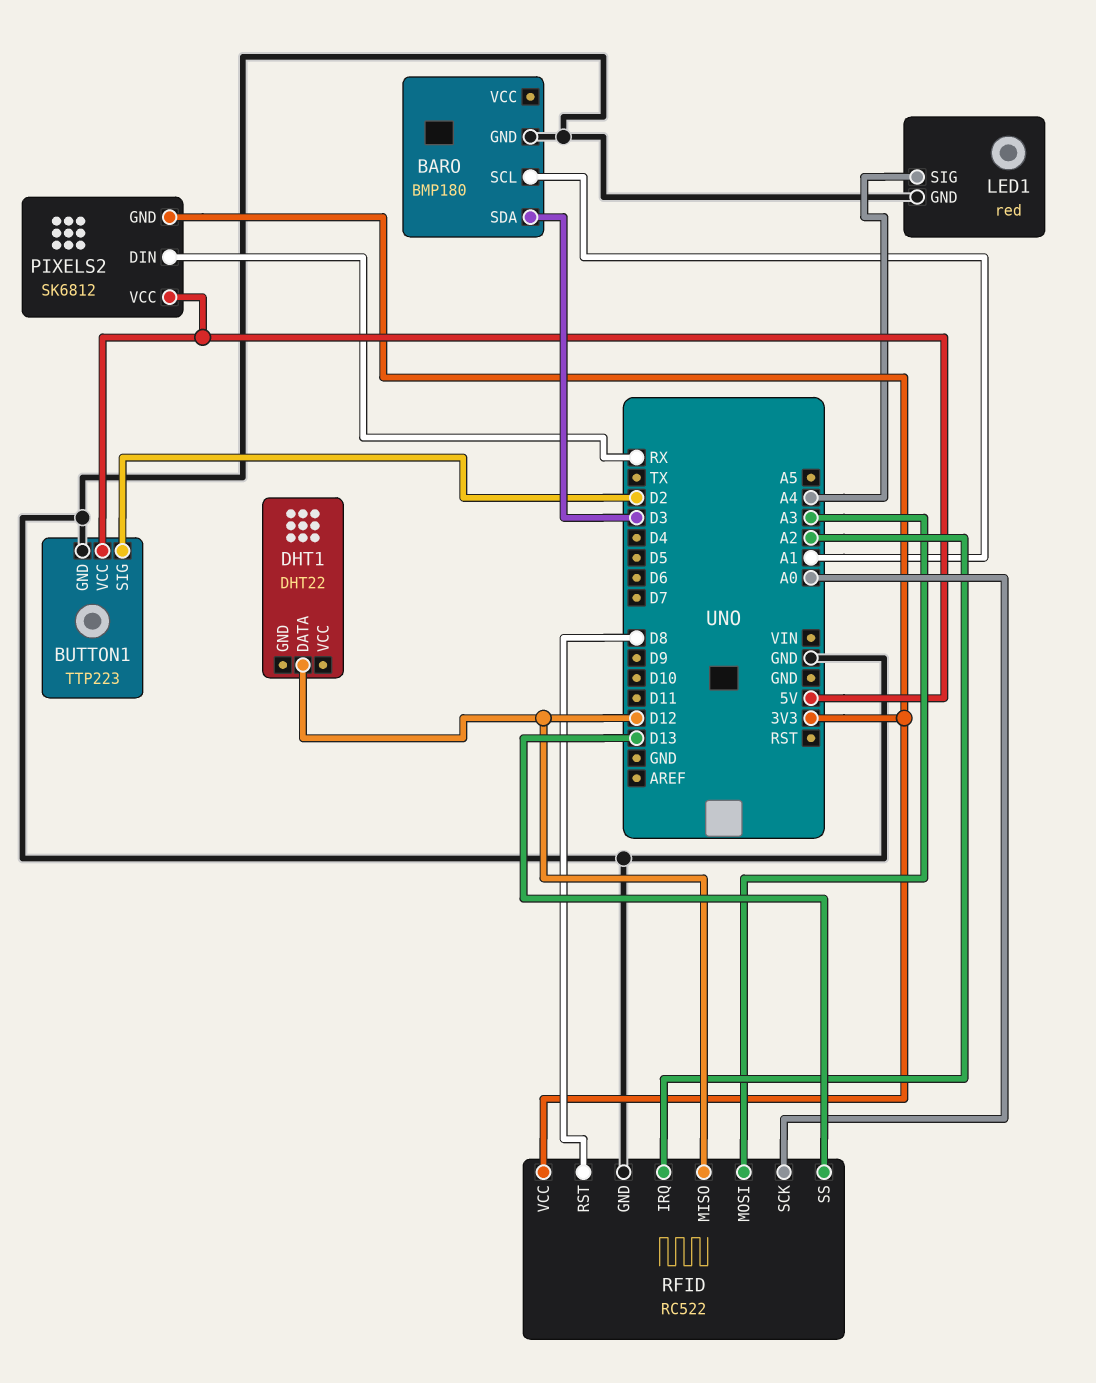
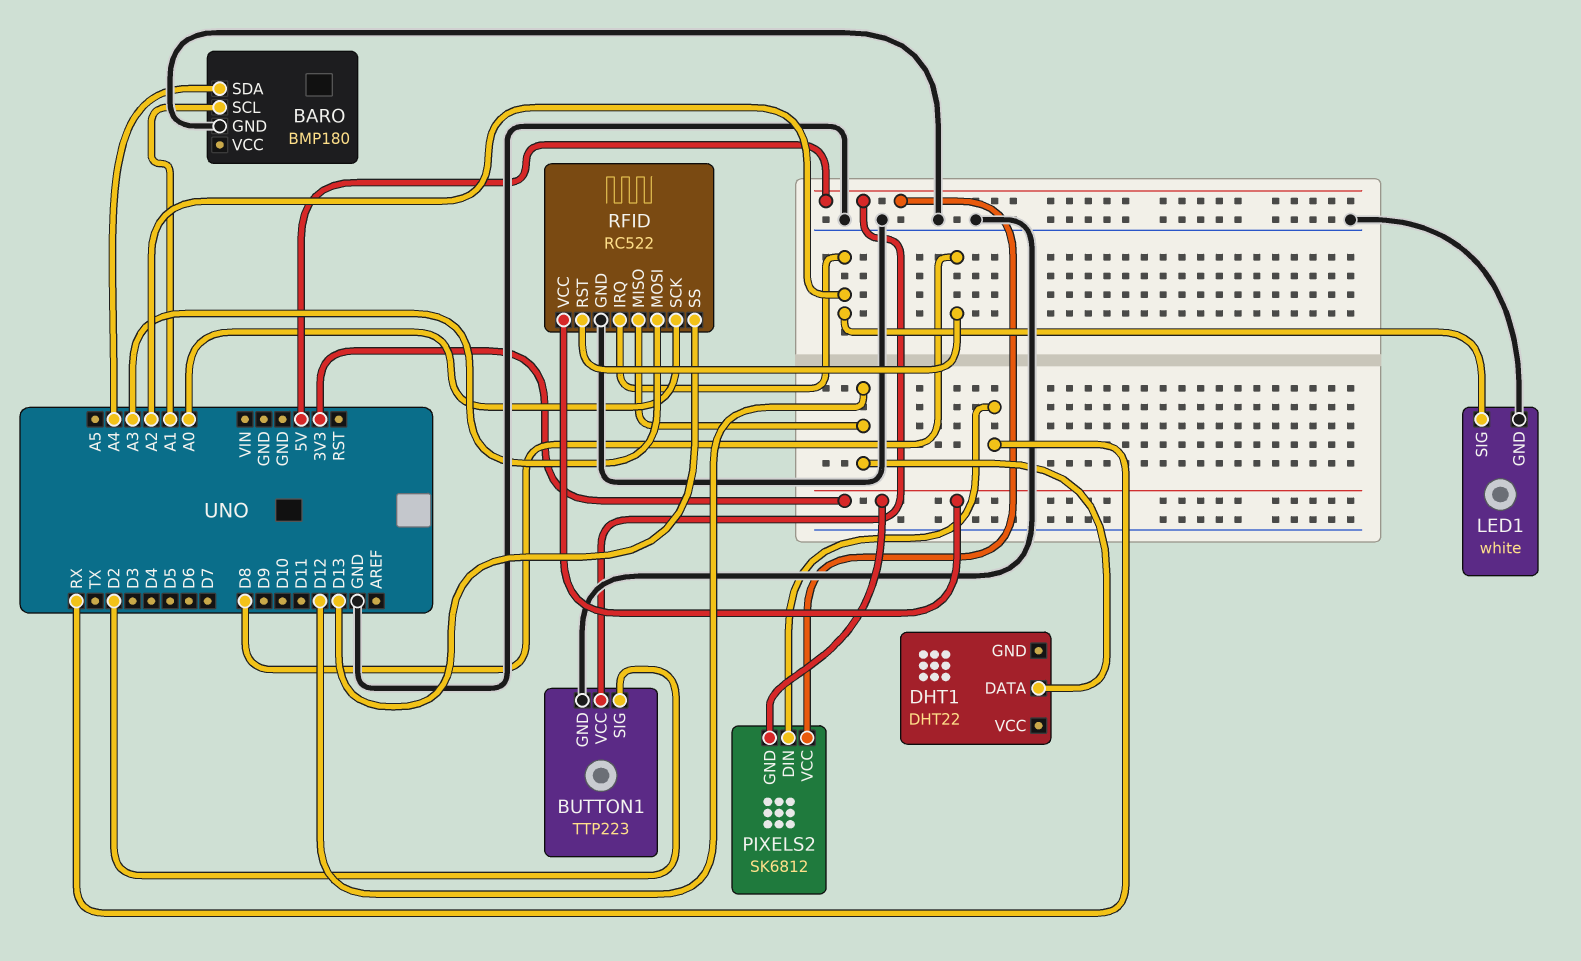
BARO pin SDA: D3 -> A4
LED1: red -> white
LED1 pin SIG: A4 -> A2

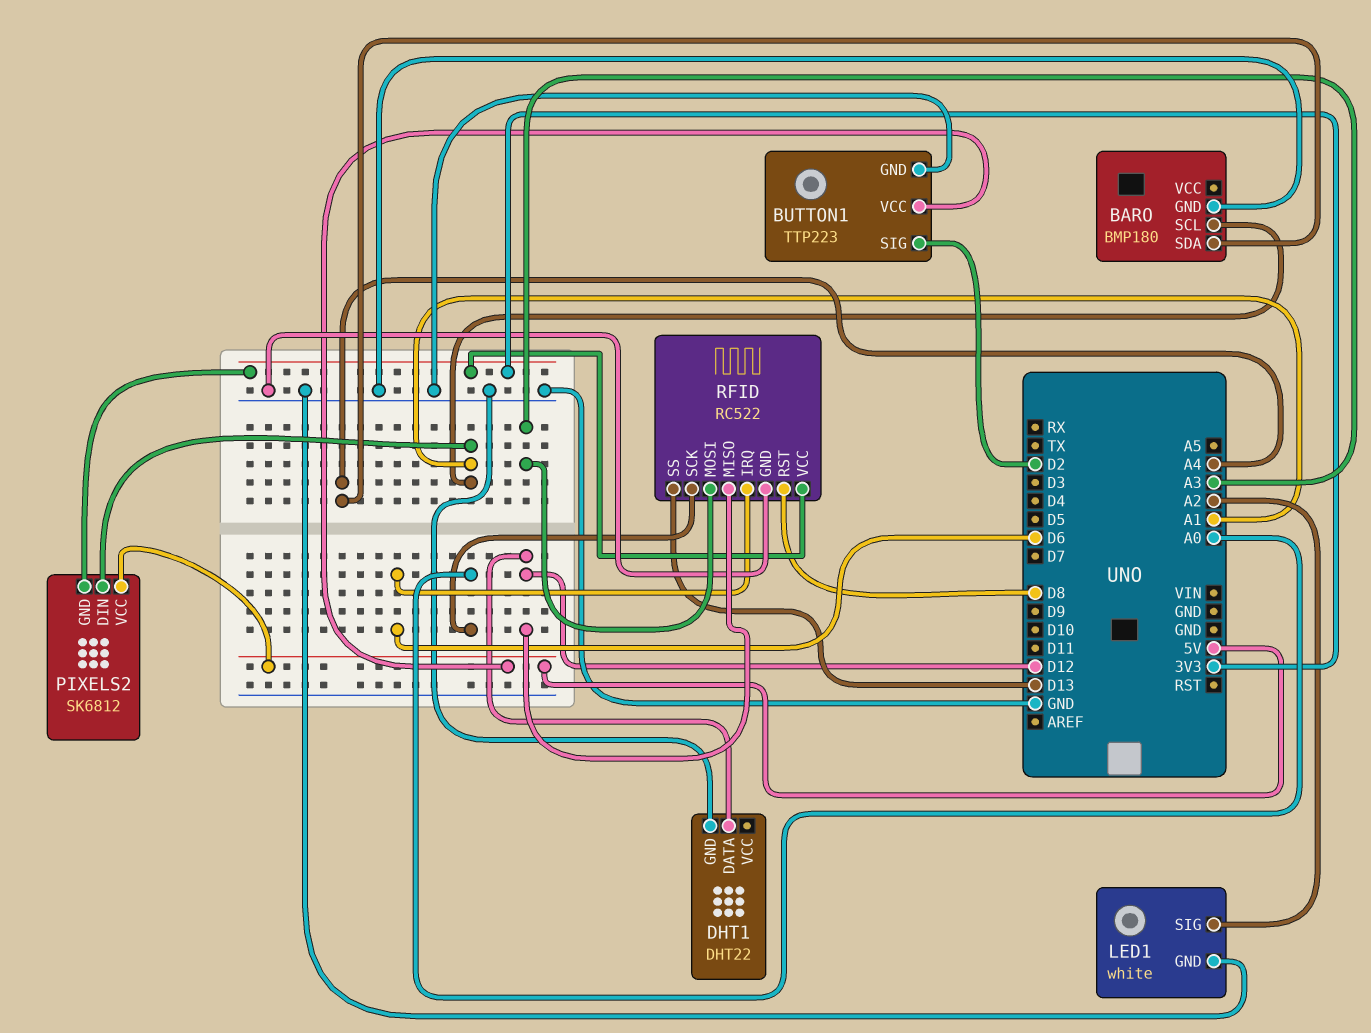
DHT1 pin GND: none -> GND
PIXELS2 pin DIN: RX -> A1
RFID pin IRQ: A2 -> D6

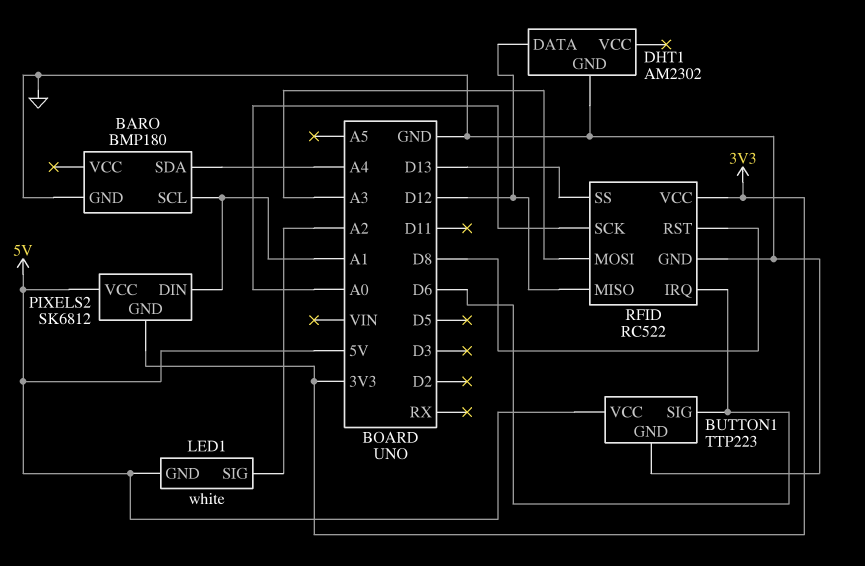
BUTTON1 pin SIG: D2 -> D6
DHT1: DHT22 -> AM2302
LED1 pin GND: GND -> 5V

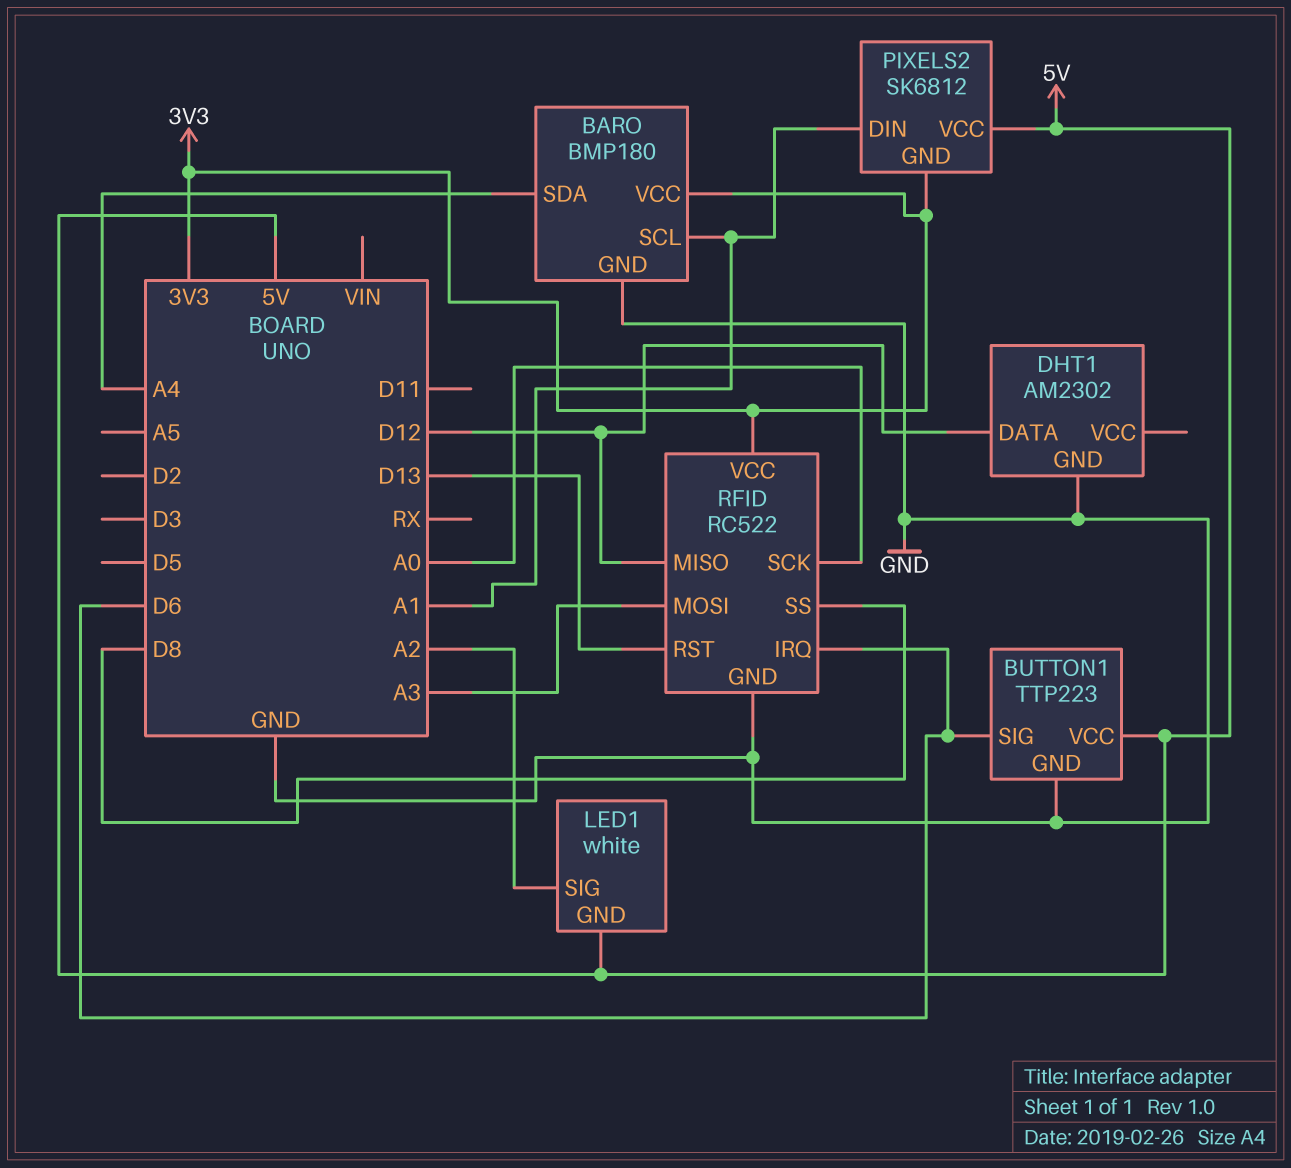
BARO pin VCC: none -> 3V3
RFID pin RST: D8 -> D13
RFID pin SS: D13 -> D8

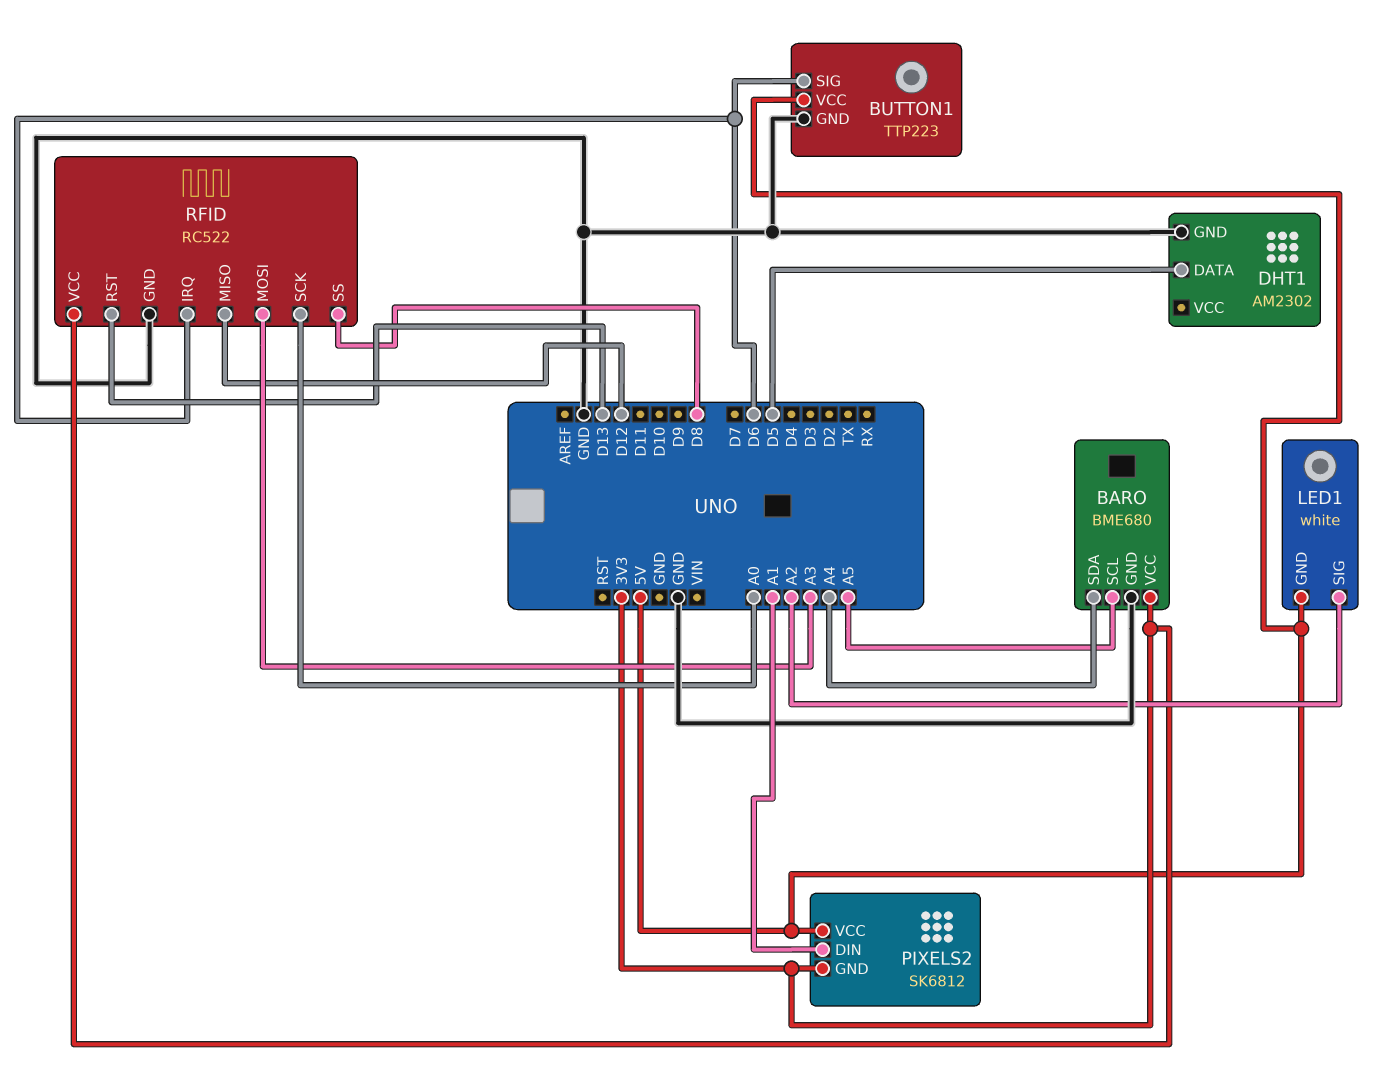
BARO: BMP180 -> BME680
BARO pin SCL: A1 -> A5
DHT1 pin DATA: D12 -> D5

